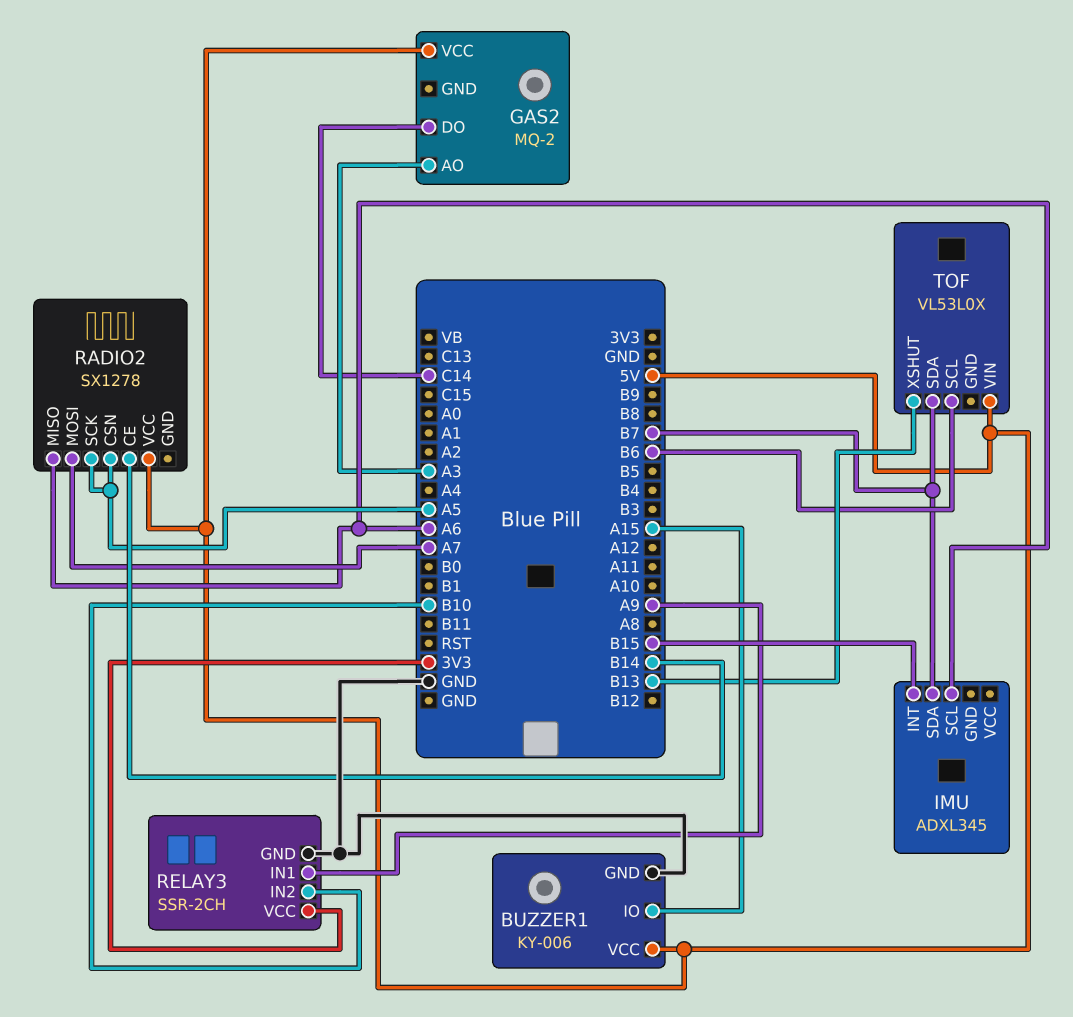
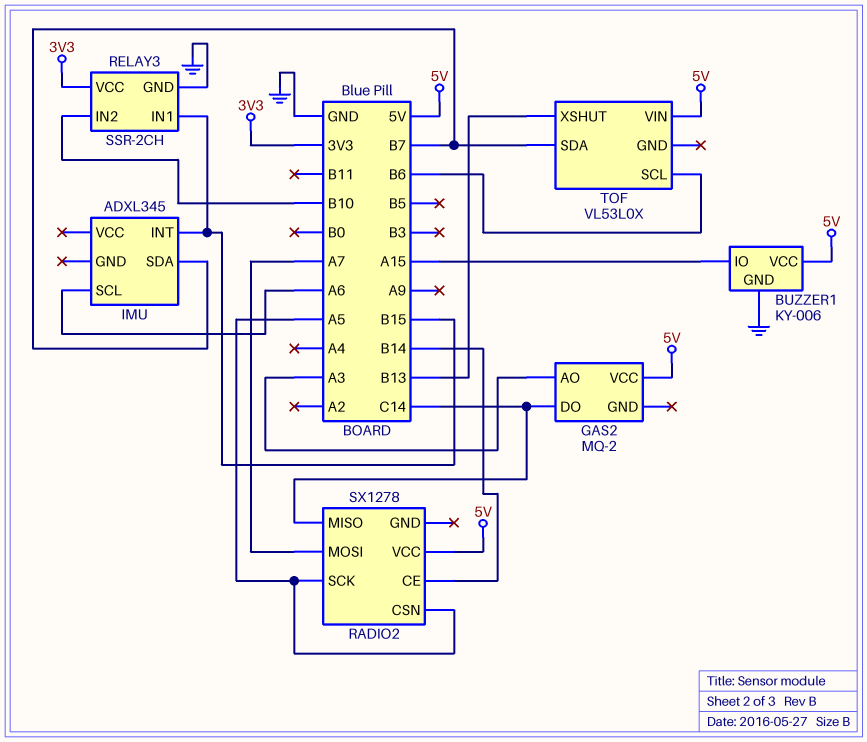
RADIO2 pin MISO: A6 -> C14
RELAY3 pin IN1: A9 -> B15

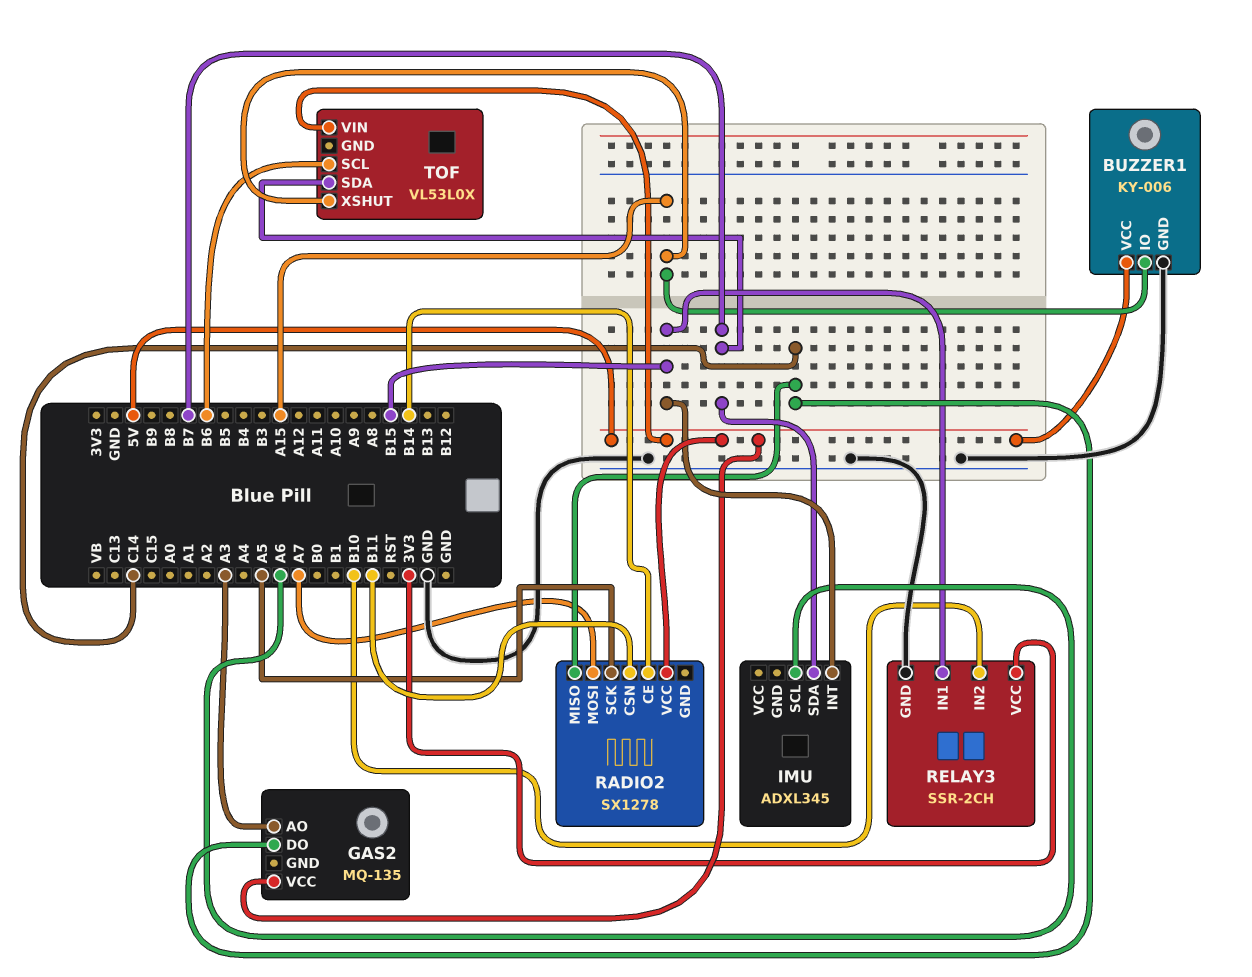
GAS2: MQ-2 -> MQ-135
RADIO2 pin CSN: A5 -> B11
TOF pin XSHUT: B13 -> A15

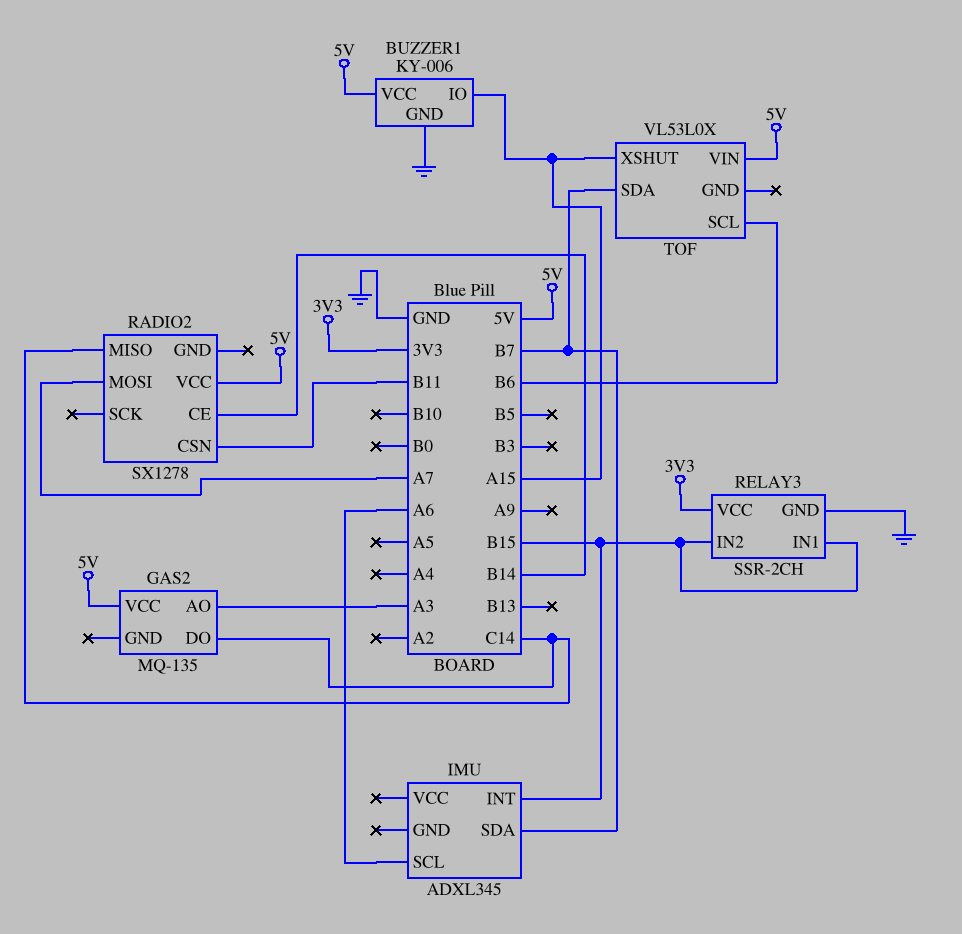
RADIO2 pin SCK: A5 -> none
RELAY3 pin IN2: B10 -> B15

